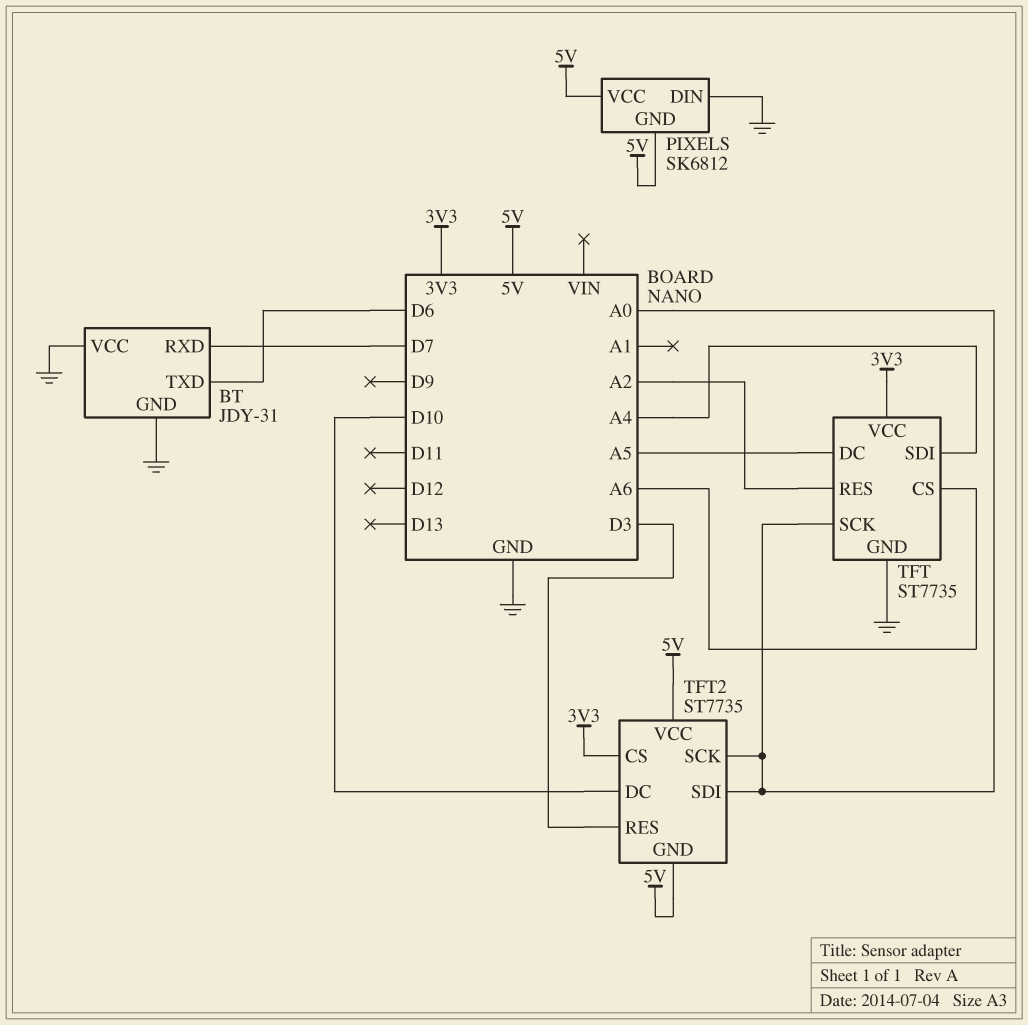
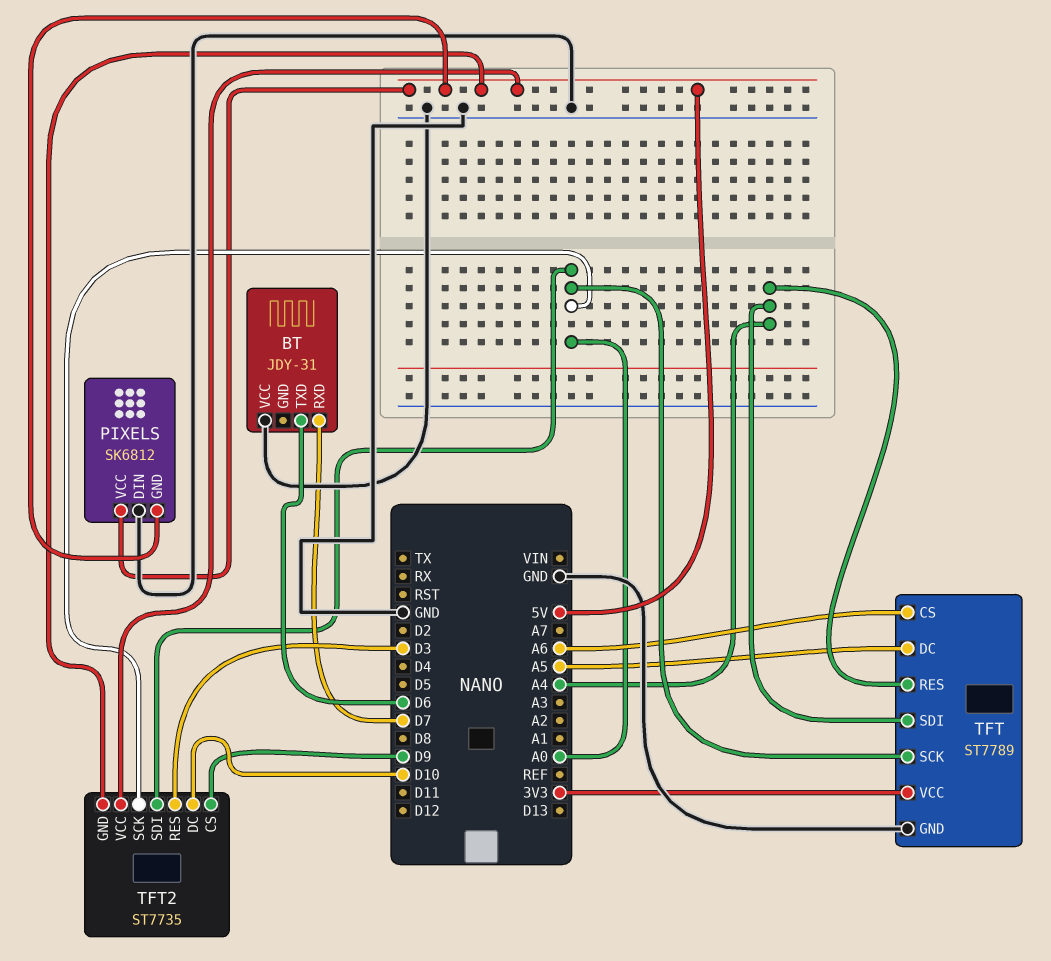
BT pin GND: GND -> none
TFT: ST7735 -> ST7789
TFT pin RES: A2 -> A4
TFT2 pin CS: 3V3 -> D9

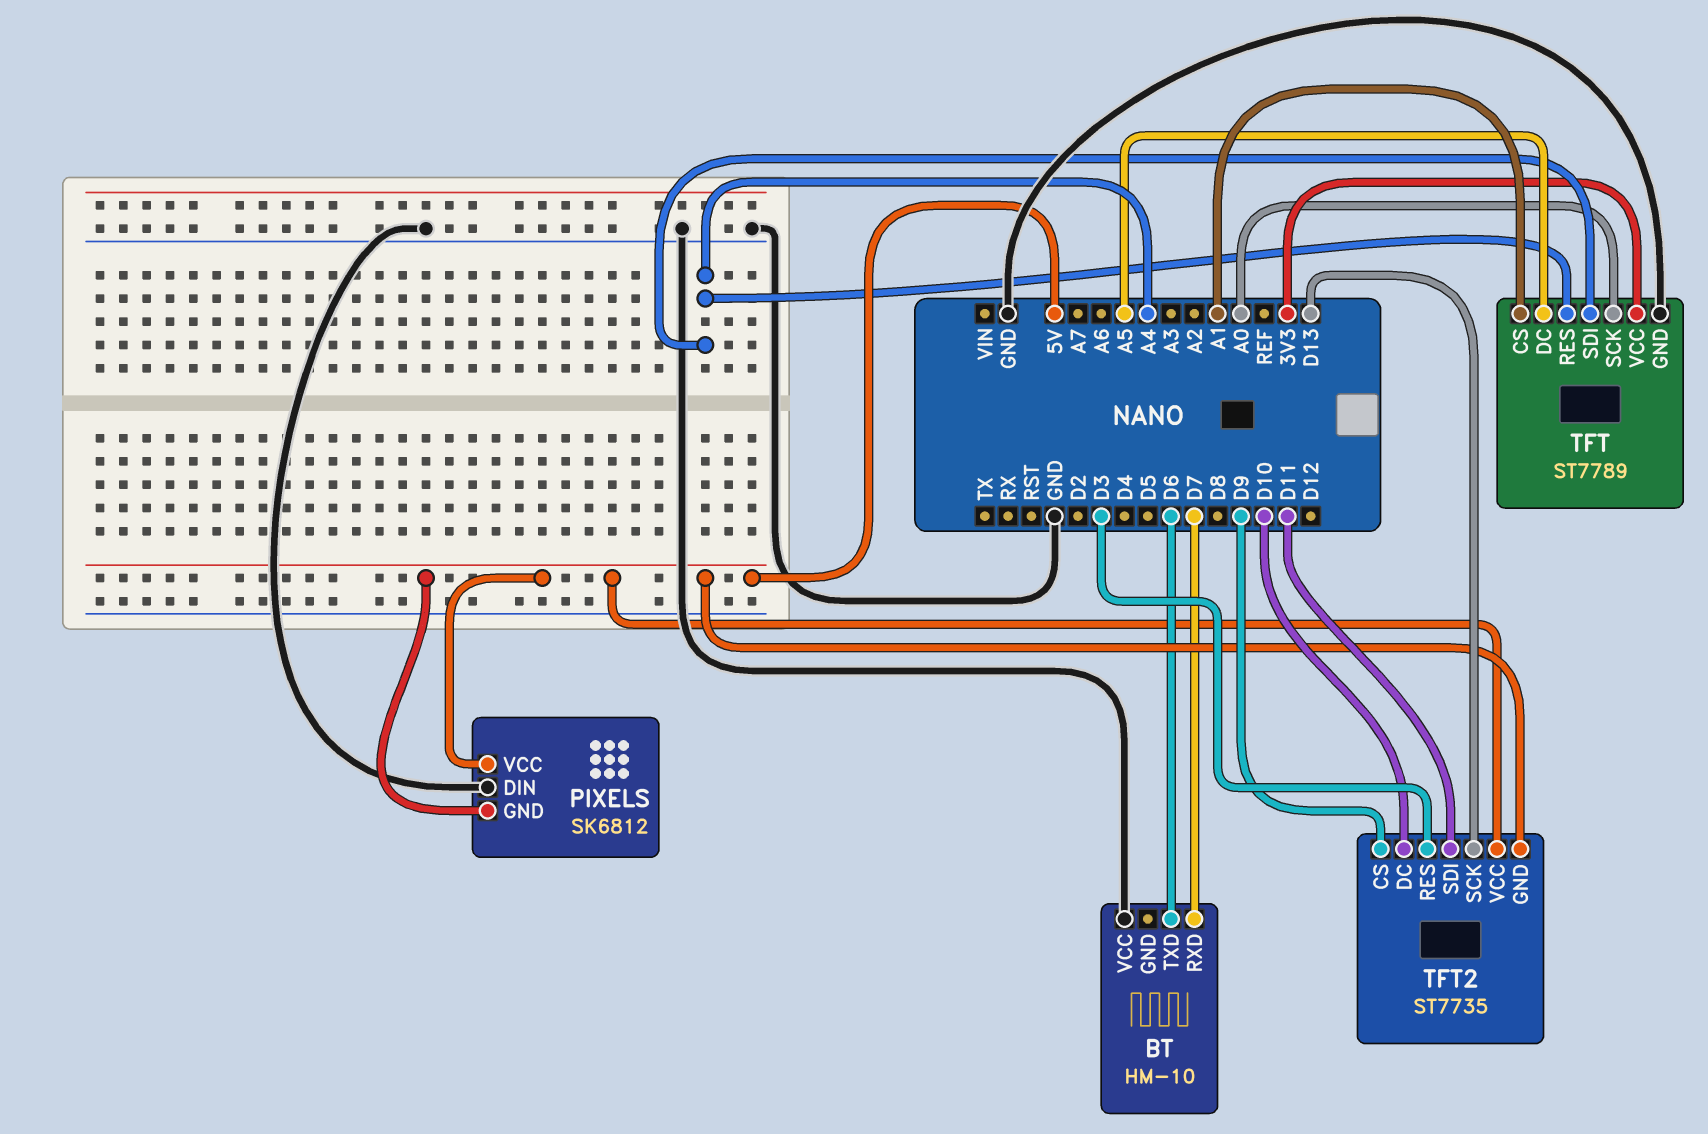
BT: JDY-31 -> HM-10
TFT pin CS: A6 -> A1
TFT2 pin SCK: A0 -> D13
TFT2 pin SDI: A0 -> D11

